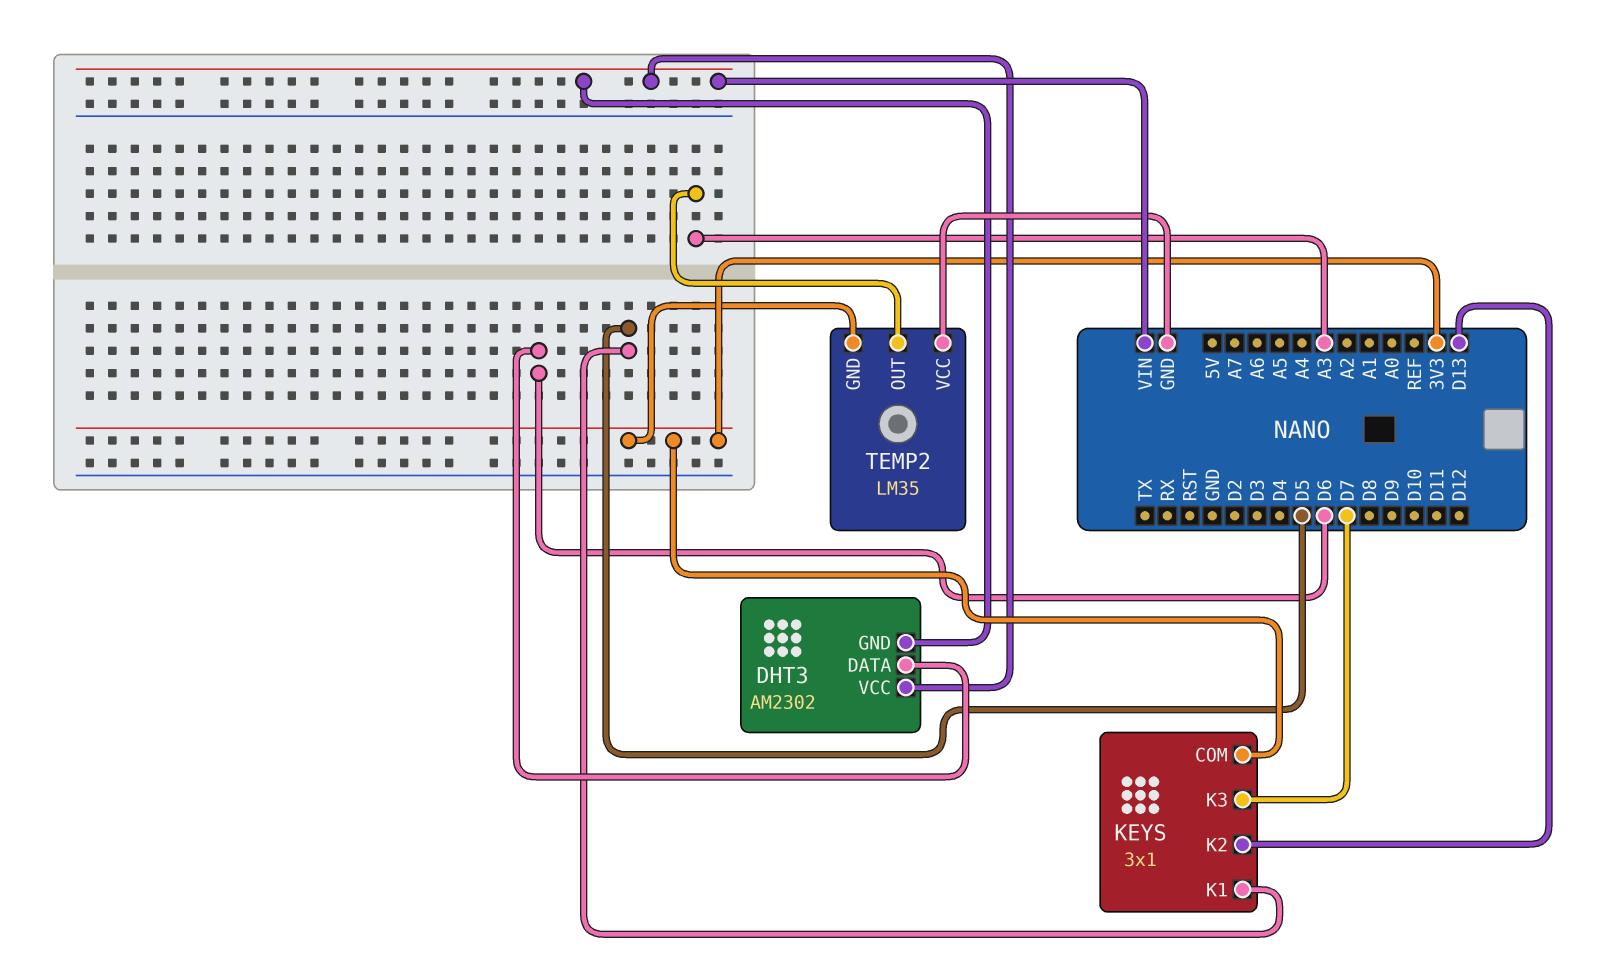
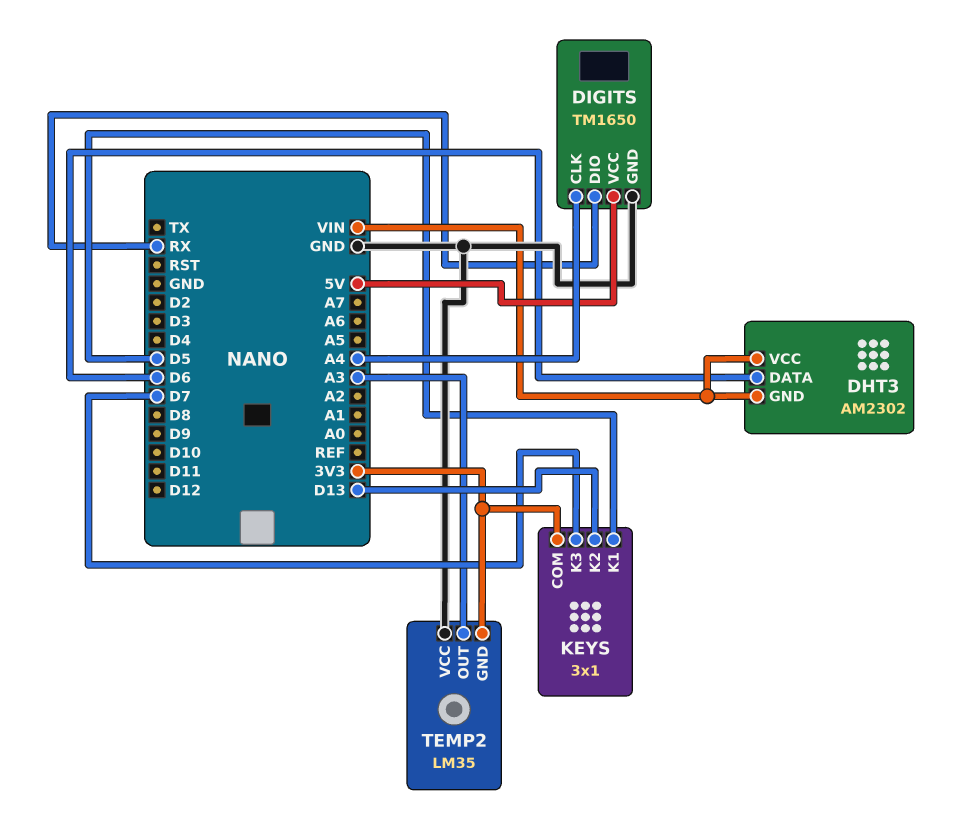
DIGITS: none -> TM1650
DIGITS pin CLK: none -> A4
DIGITS pin DIO: none -> RX
DIGITS pin GND: none -> GND
DIGITS pin VCC: none -> 5V

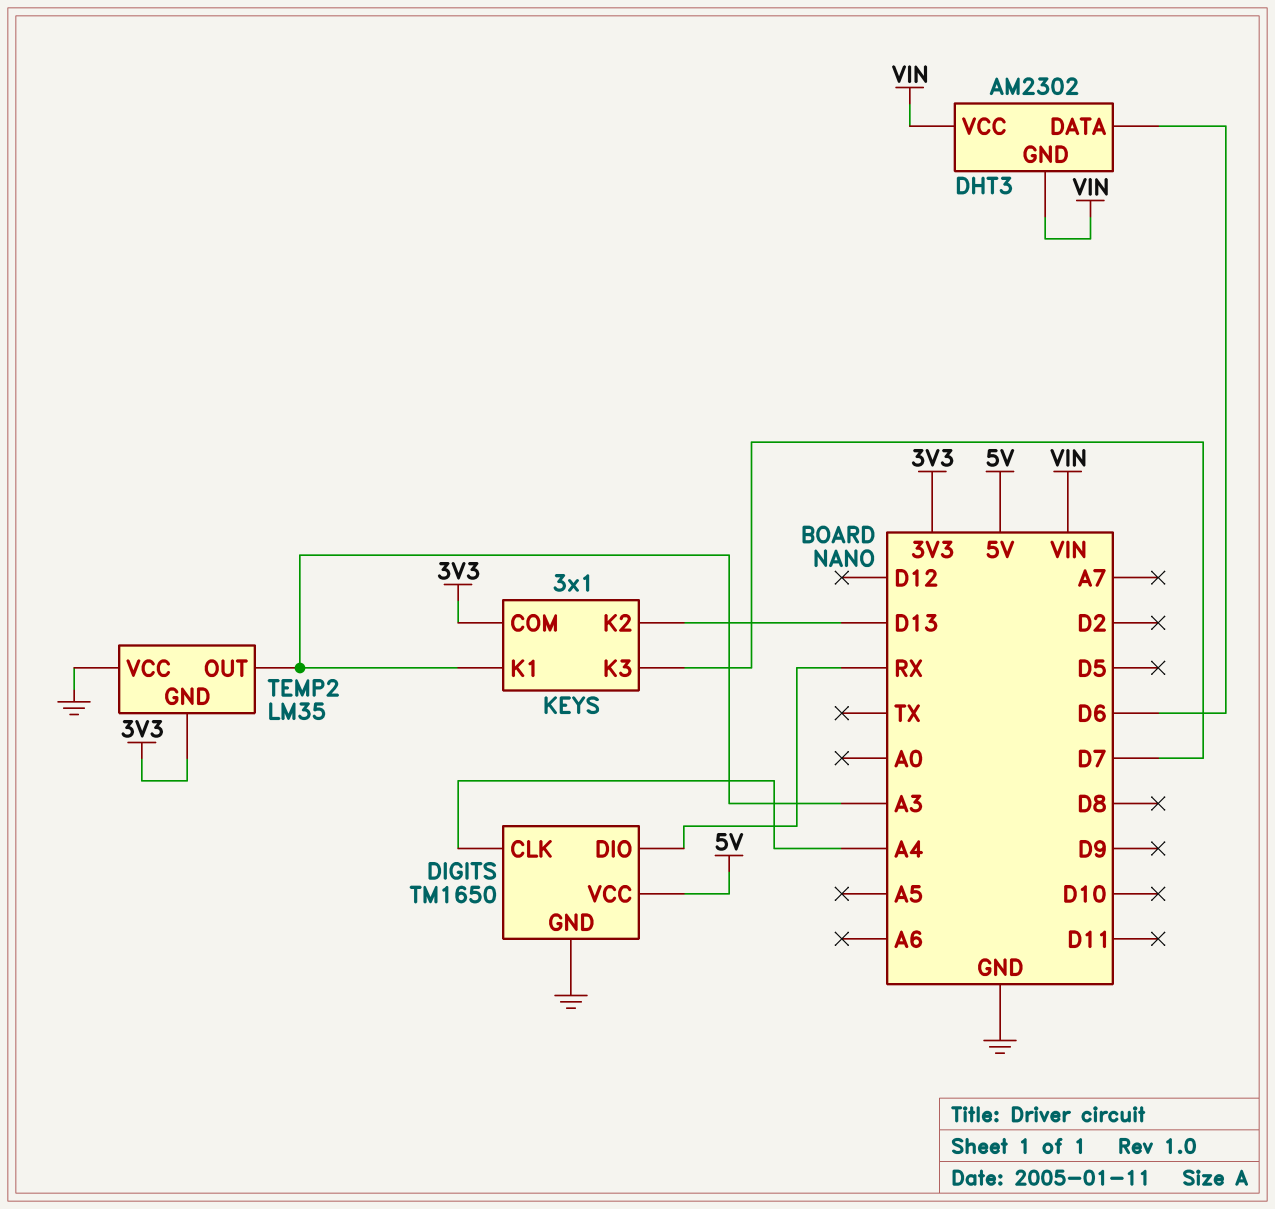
KEYS pin K1: D5 -> A3

